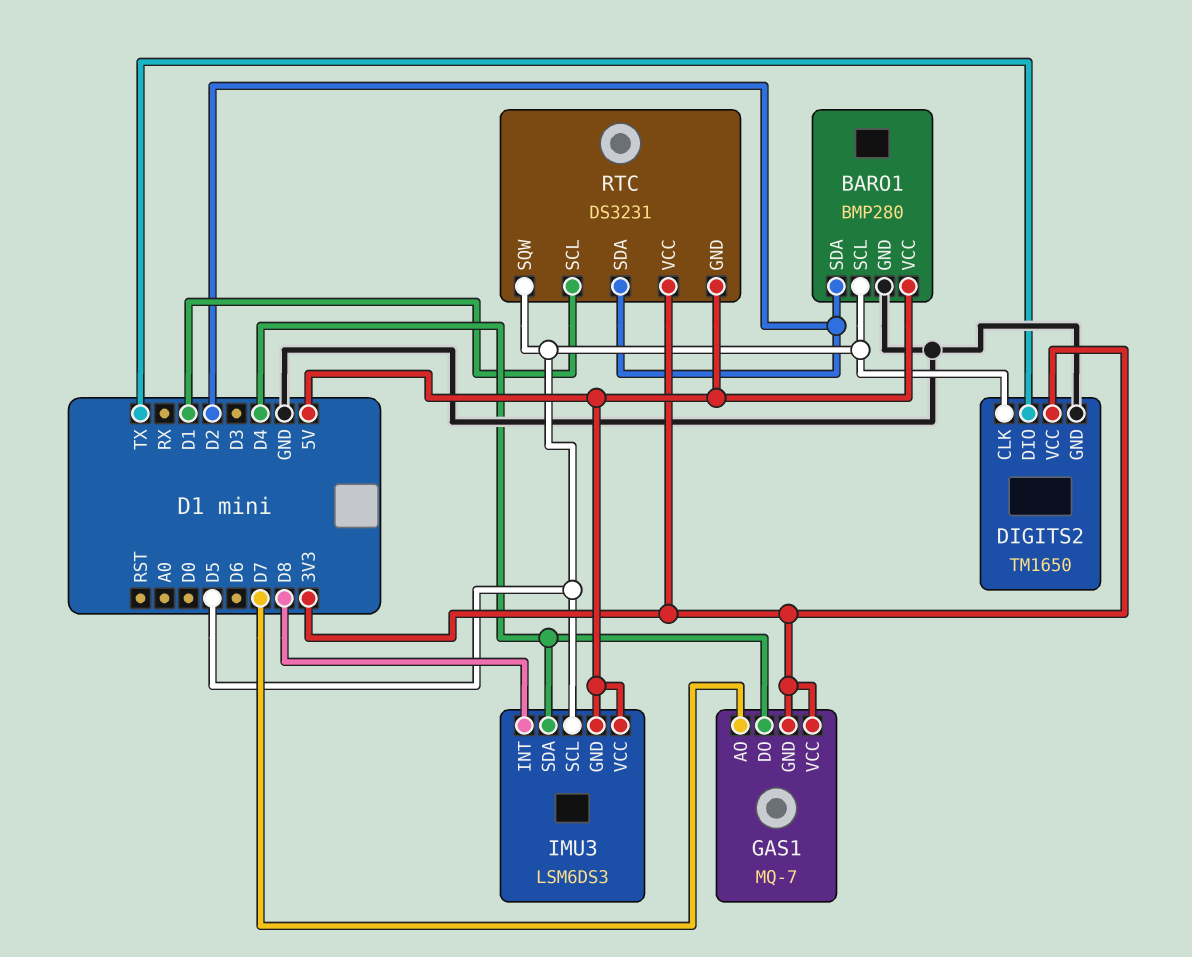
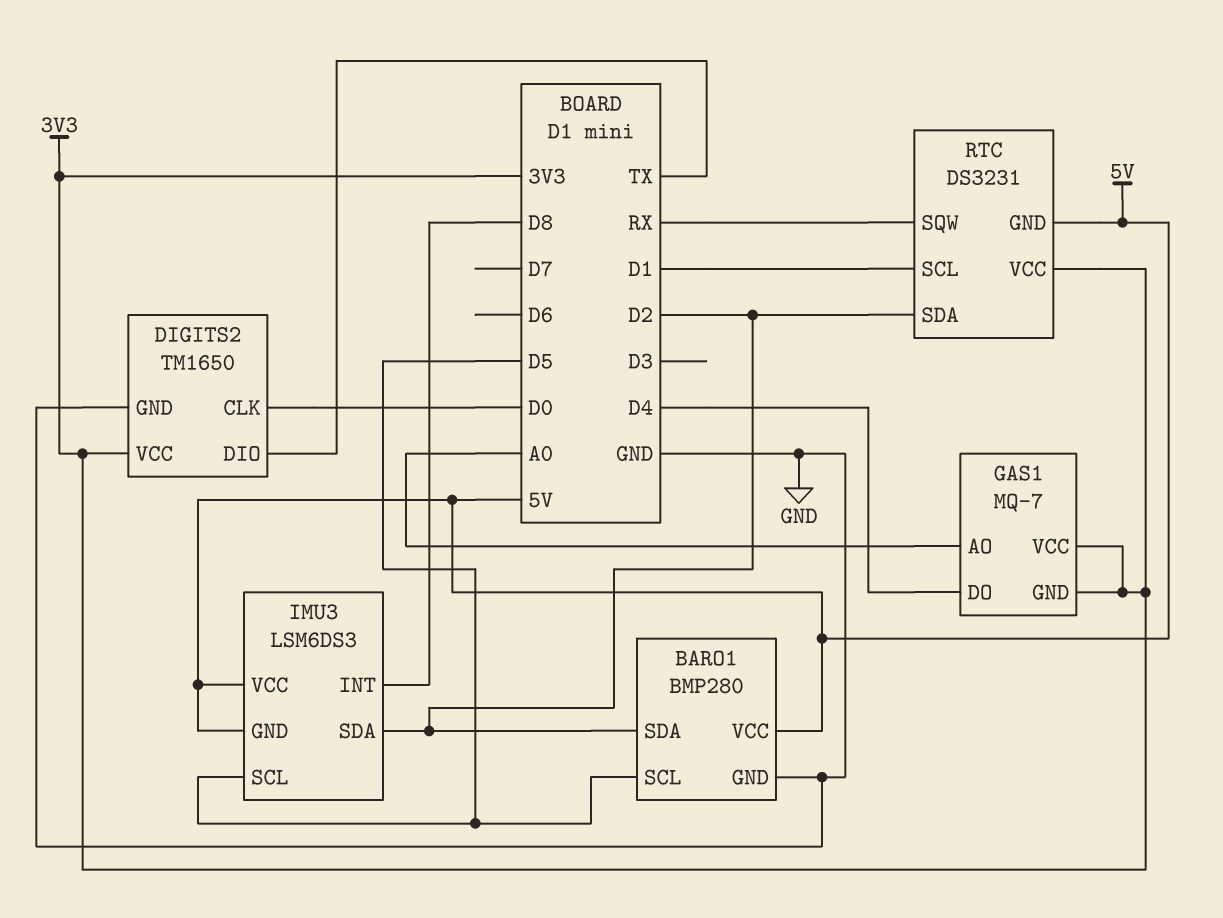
DIGITS2 pin CLK: D5 -> D0
GAS1 pin AO: D7 -> A0
IMU3 pin SDA: D4 -> D2
RTC pin SQW: D5 -> RX

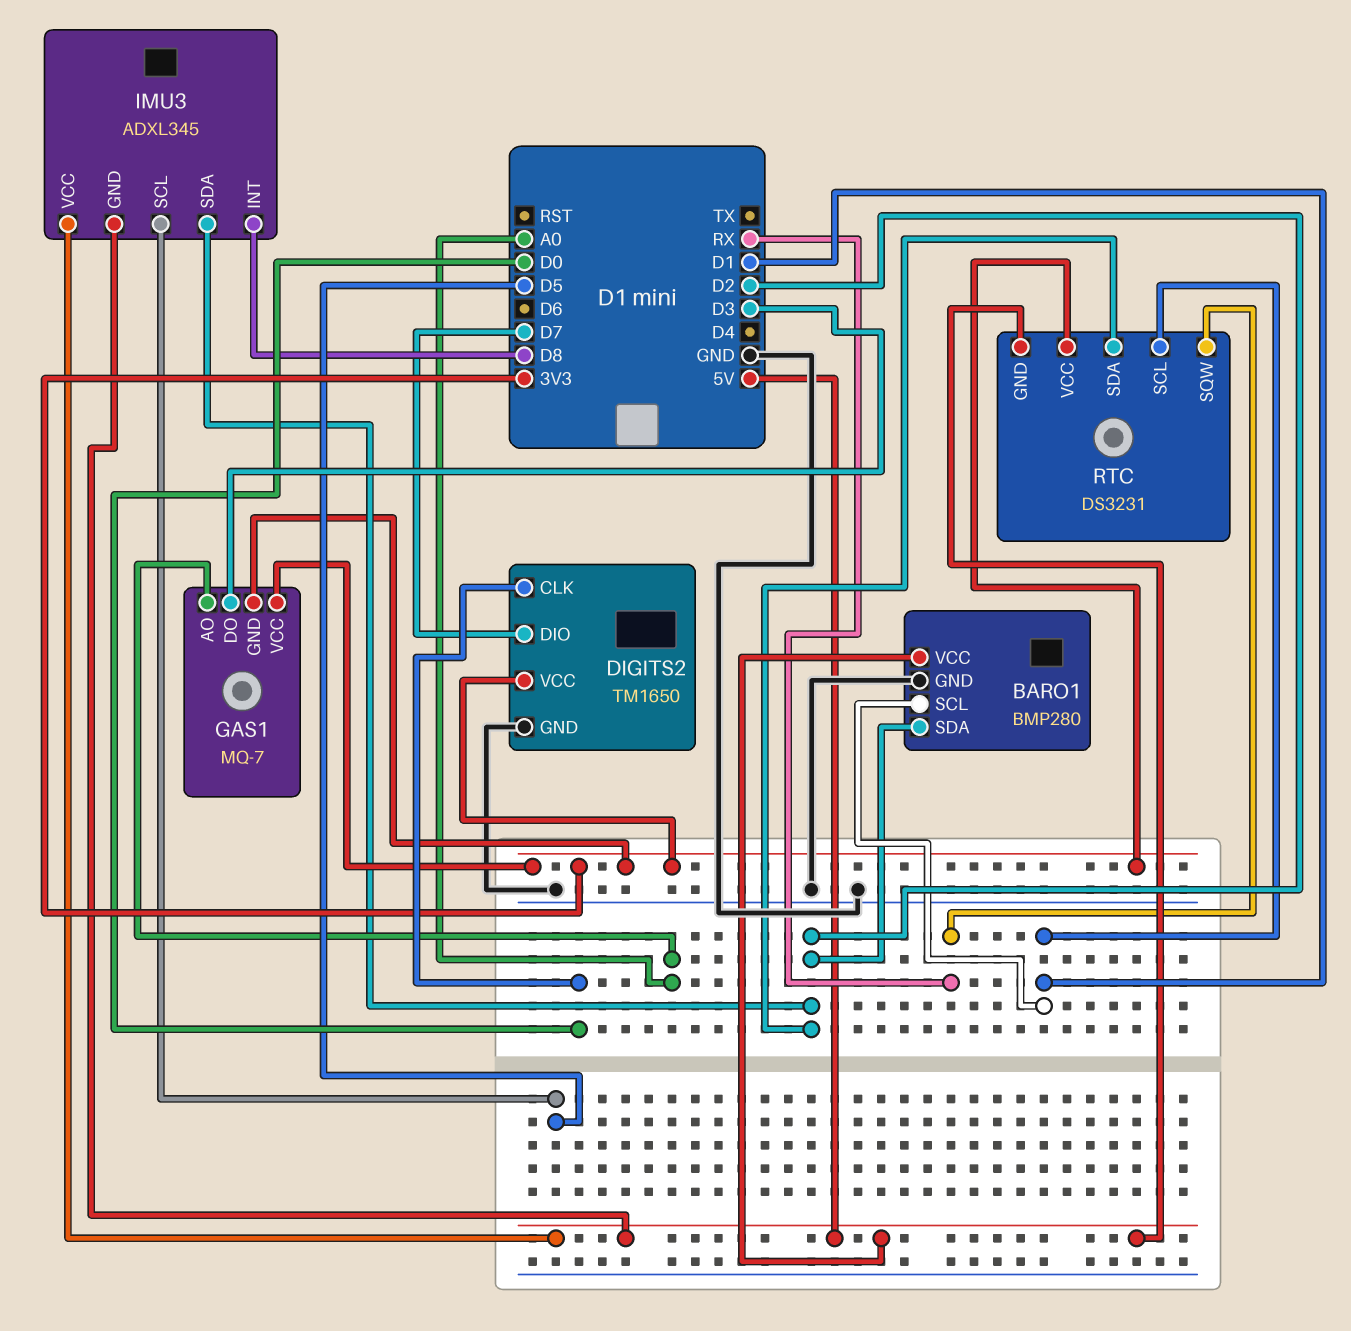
BARO1 pin SCL: D5 -> D1
DIGITS2 pin DIO: TX -> D7
GAS1 pin DO: D4 -> D3
IMU3: LSM6DS3 -> ADXL345

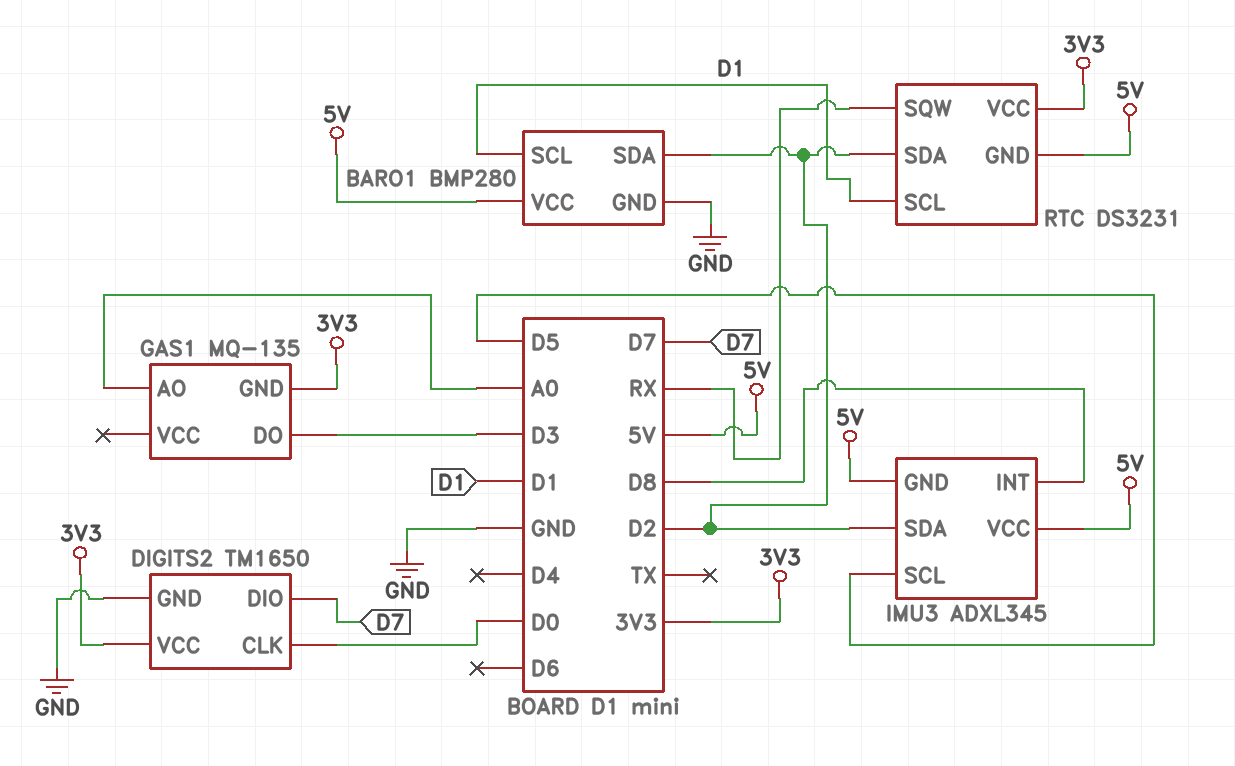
GAS1: MQ-7 -> MQ-135
GAS1 pin VCC: 3V3 -> none

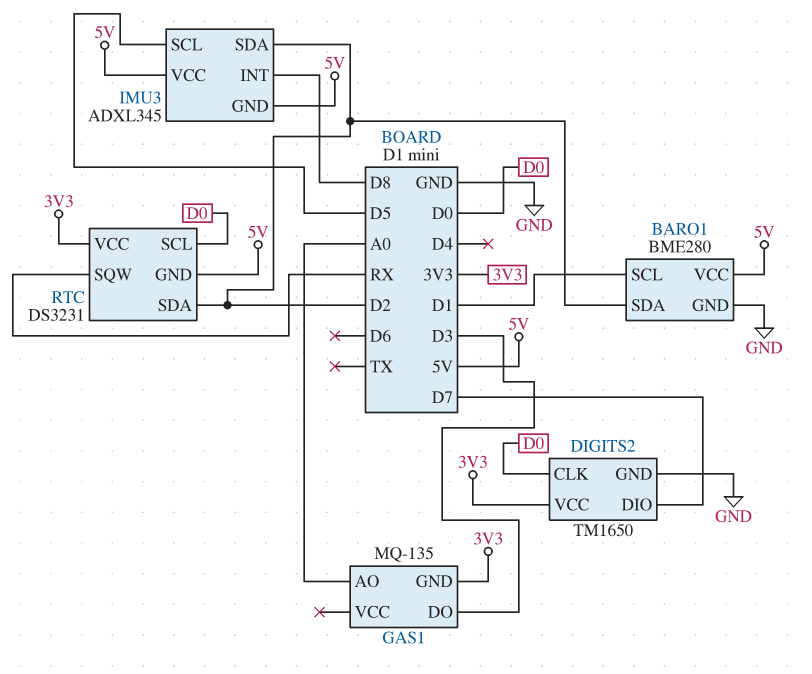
BARO1: BMP280 -> BME280
RTC pin SCL: D1 -> D0

